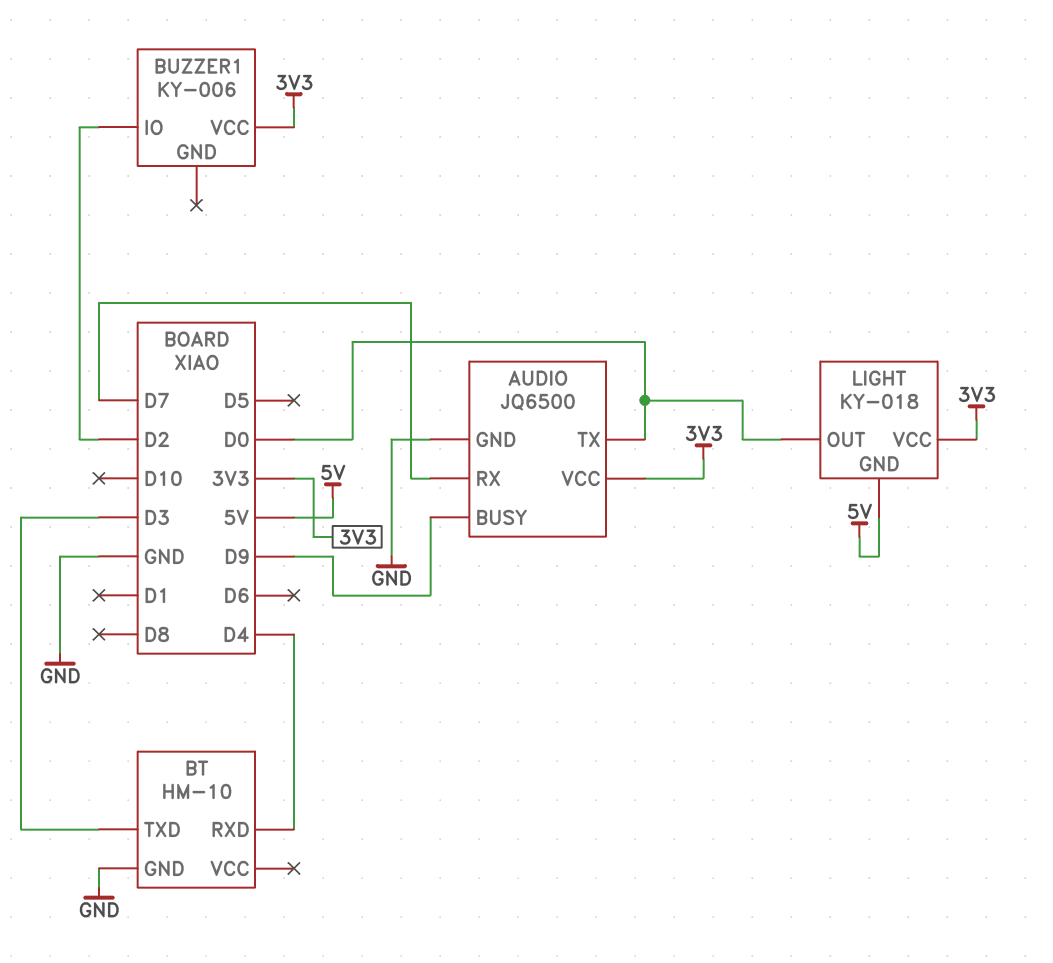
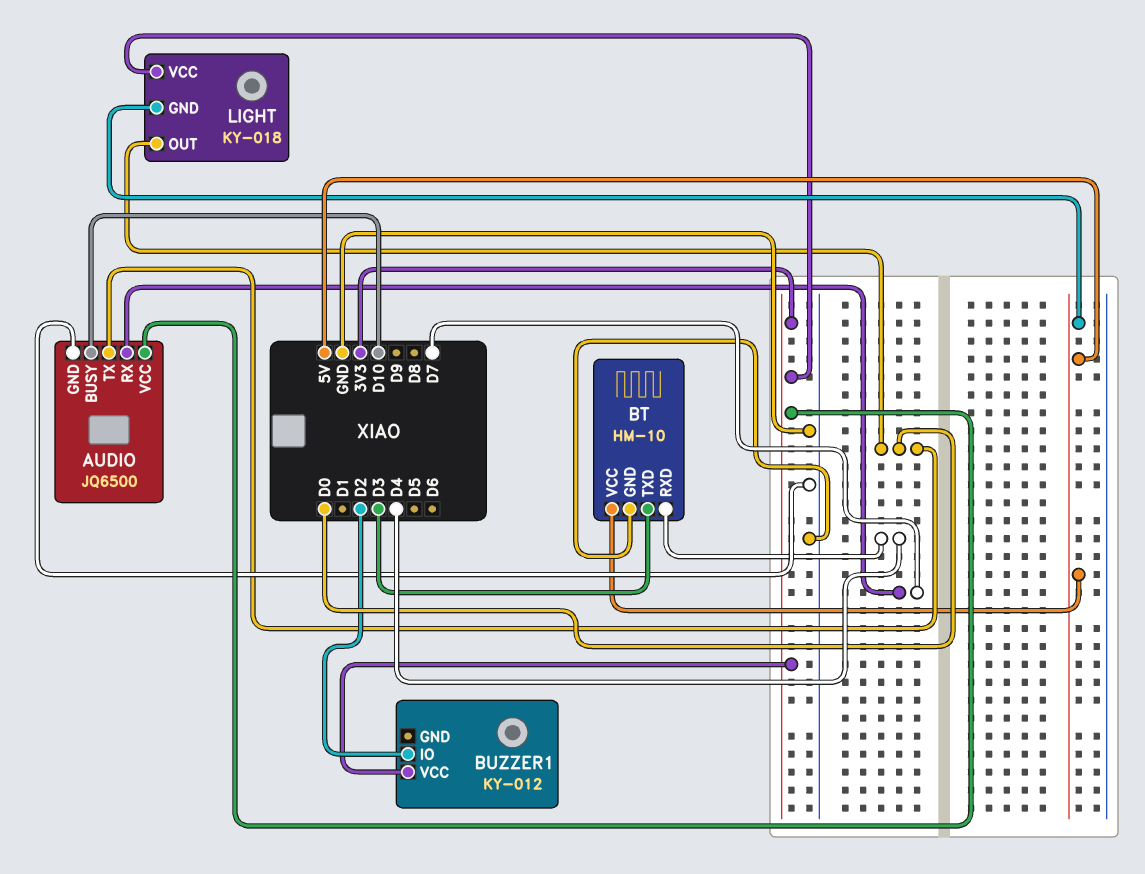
AUDIO pin BUSY: D9 -> D10
BT pin VCC: none -> 5V
BUZZER1: KY-006 -> KY-012

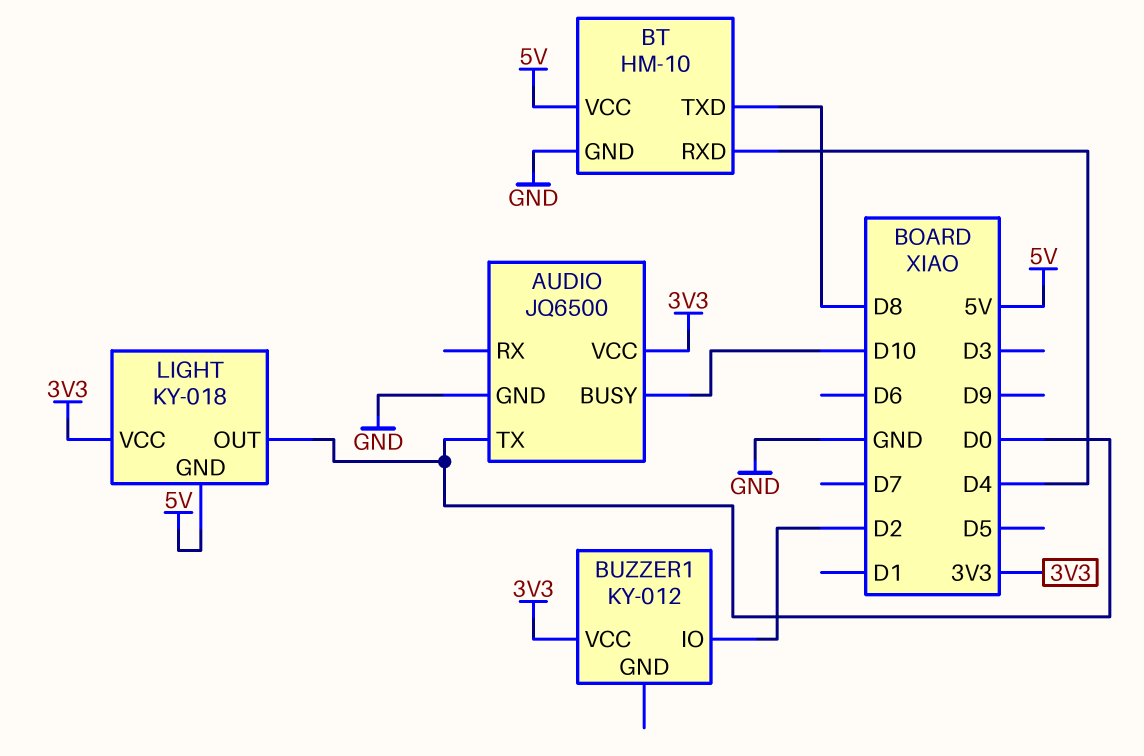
AUDIO pin RX: D7 -> none
BT pin TXD: D3 -> D8

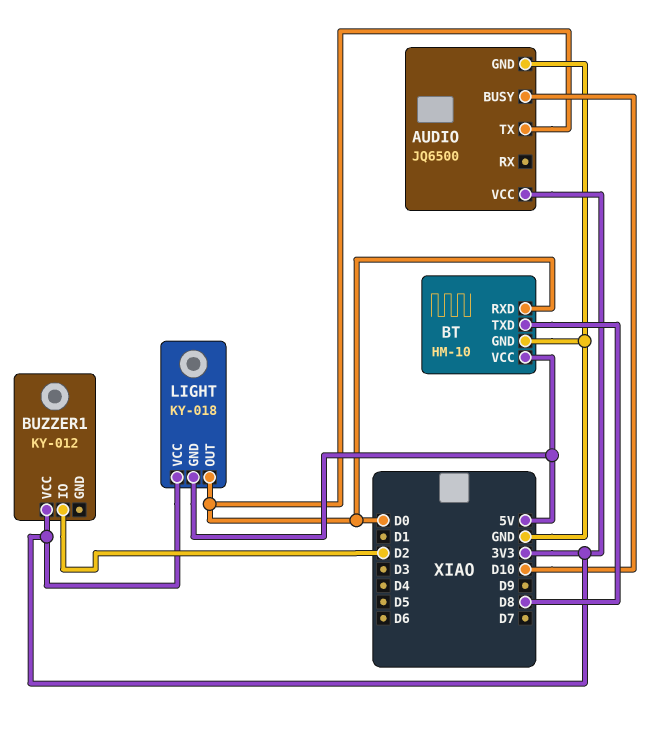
BT pin RXD: D4 -> D0

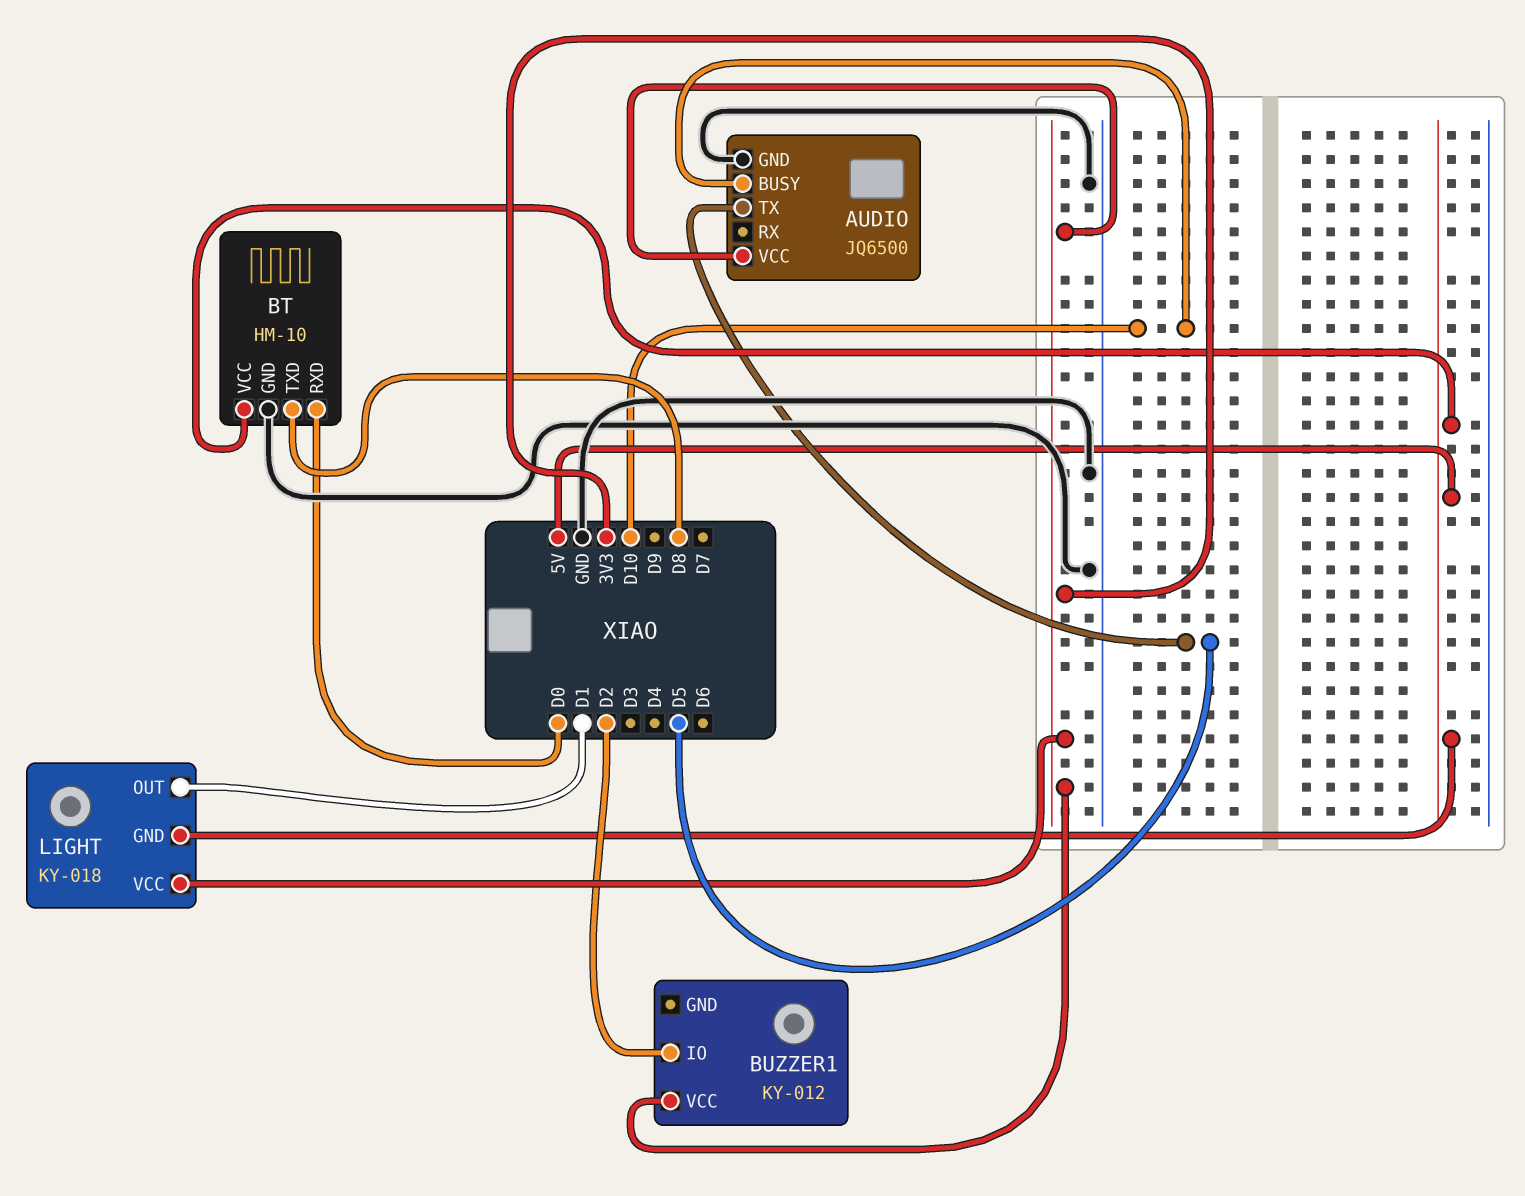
AUDIO pin TX: D0 -> D5
LIGHT pin OUT: D0 -> D1

